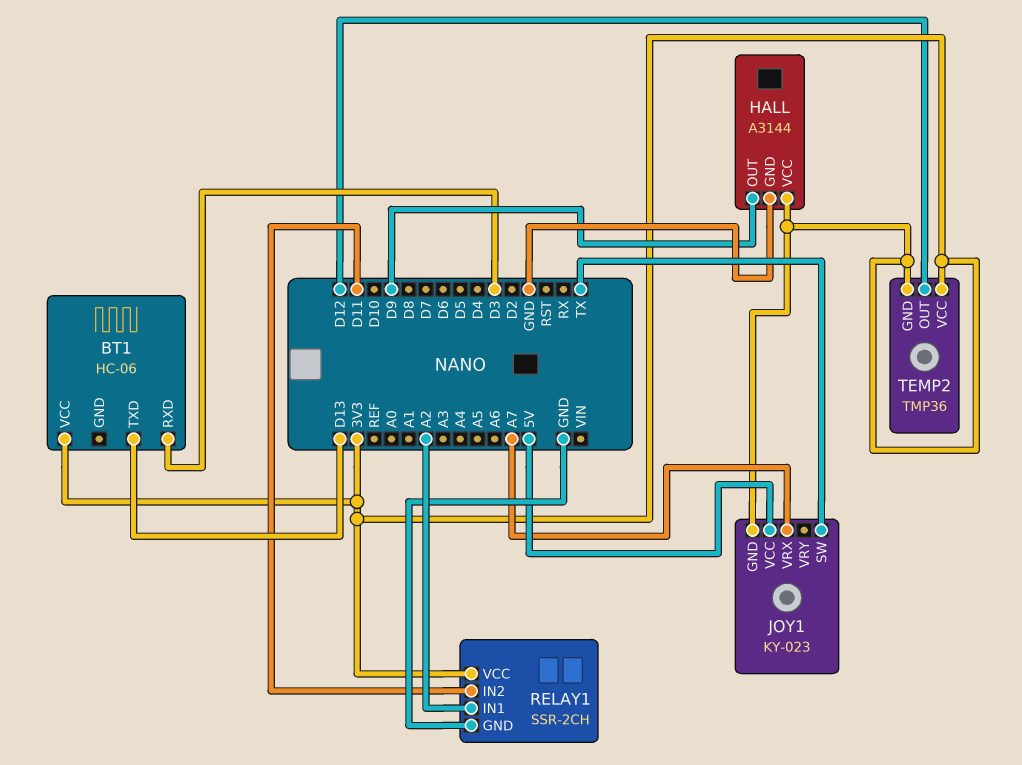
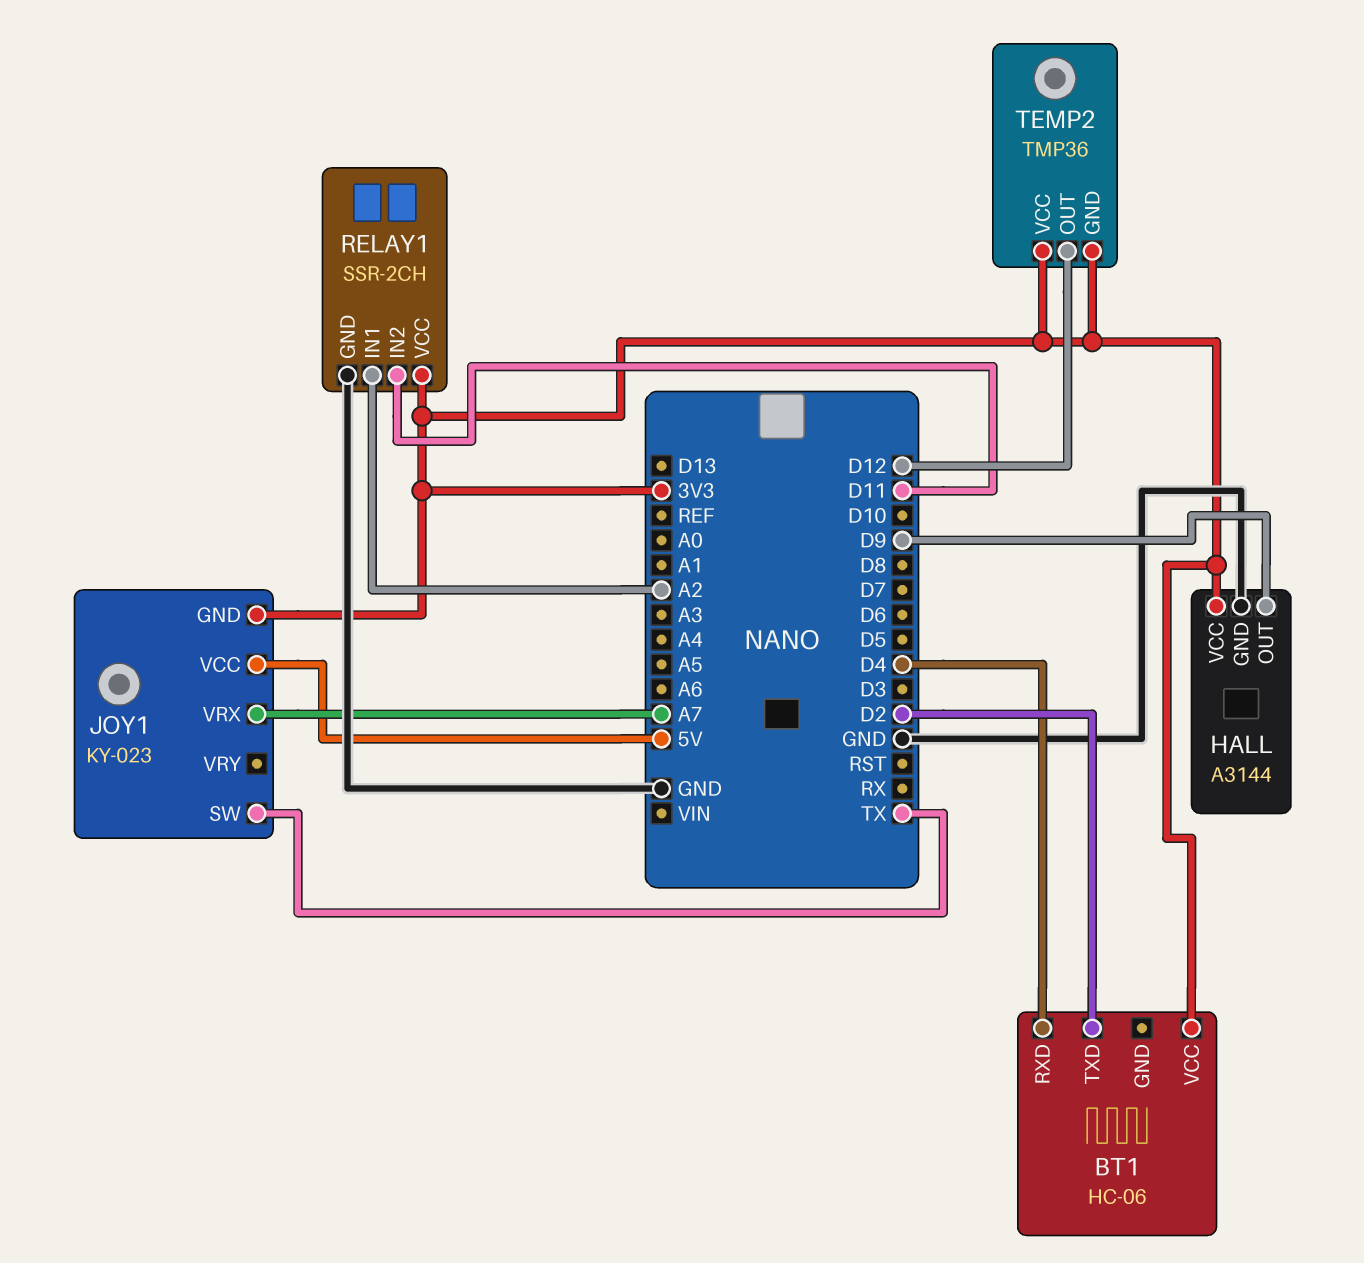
BT1 pin RXD: D3 -> D4
BT1 pin TXD: D13 -> D2

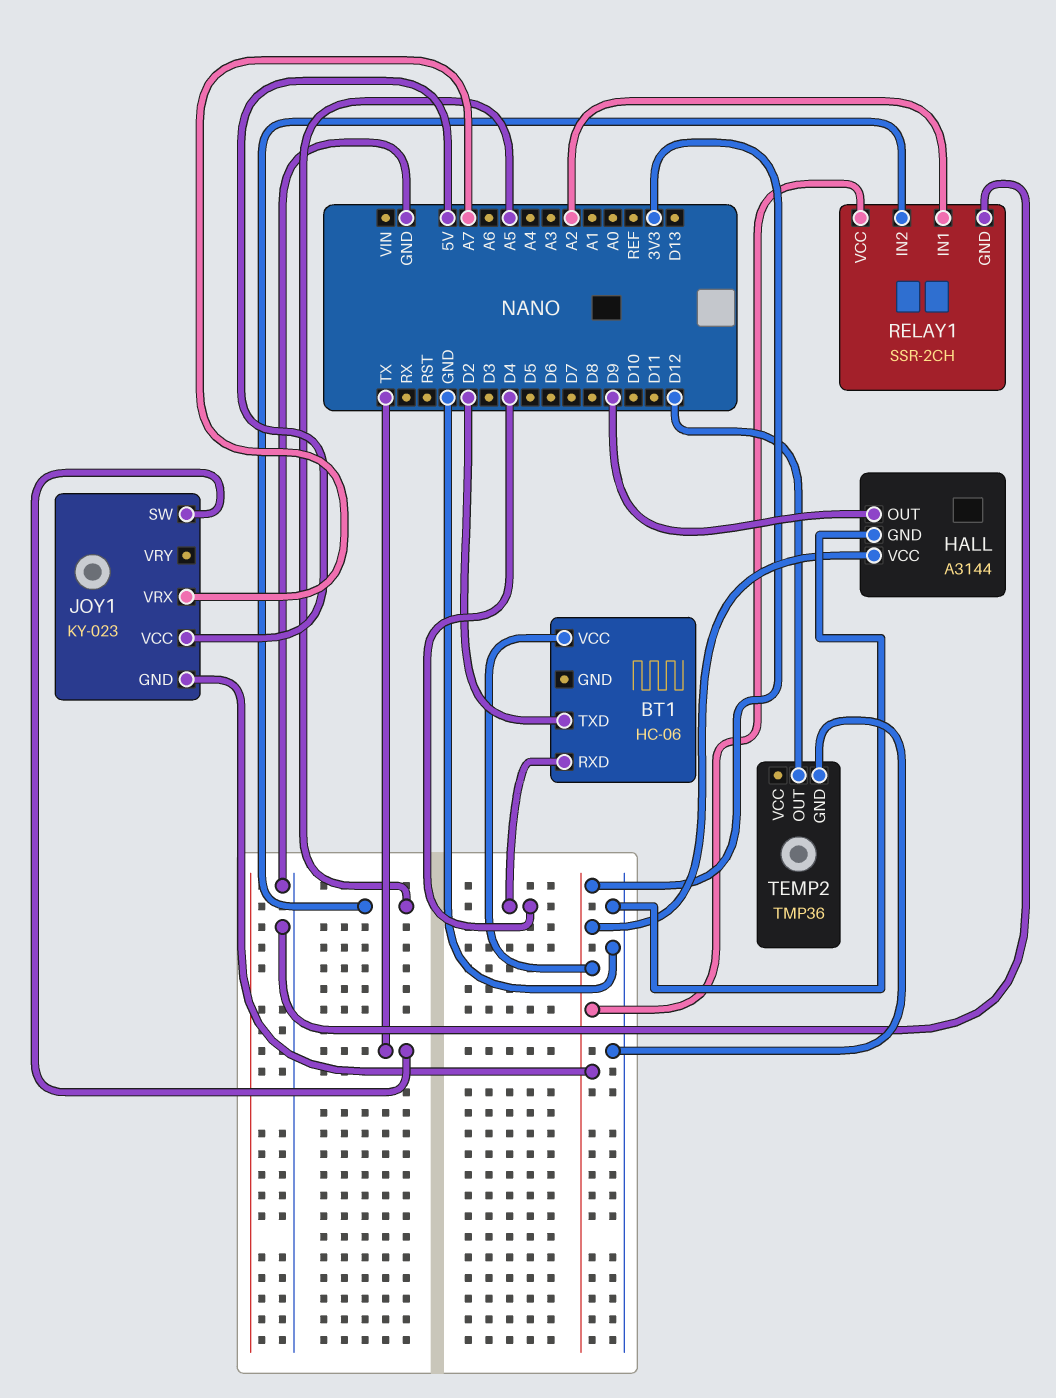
RELAY1 pin IN2: D11 -> A5
TEMP2 pin GND: 3V3 -> GND
TEMP2 pin VCC: 3V3 -> none

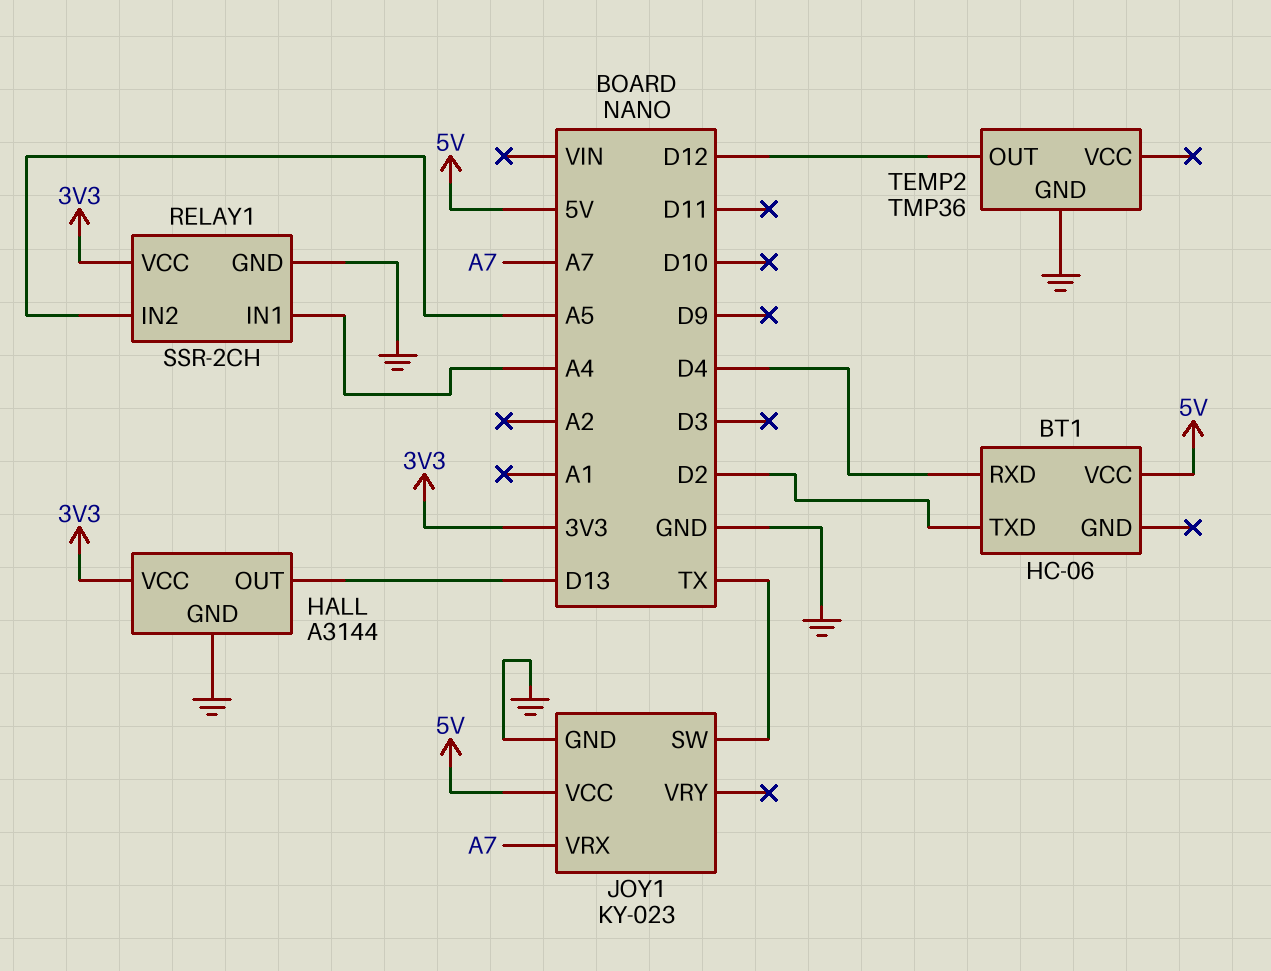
BT1 pin VCC: 3V3 -> 5V
HALL pin OUT: D9 -> D13
JOY1 pin GND: 3V3 -> GND
RELAY1 pin IN1: A2 -> A4

